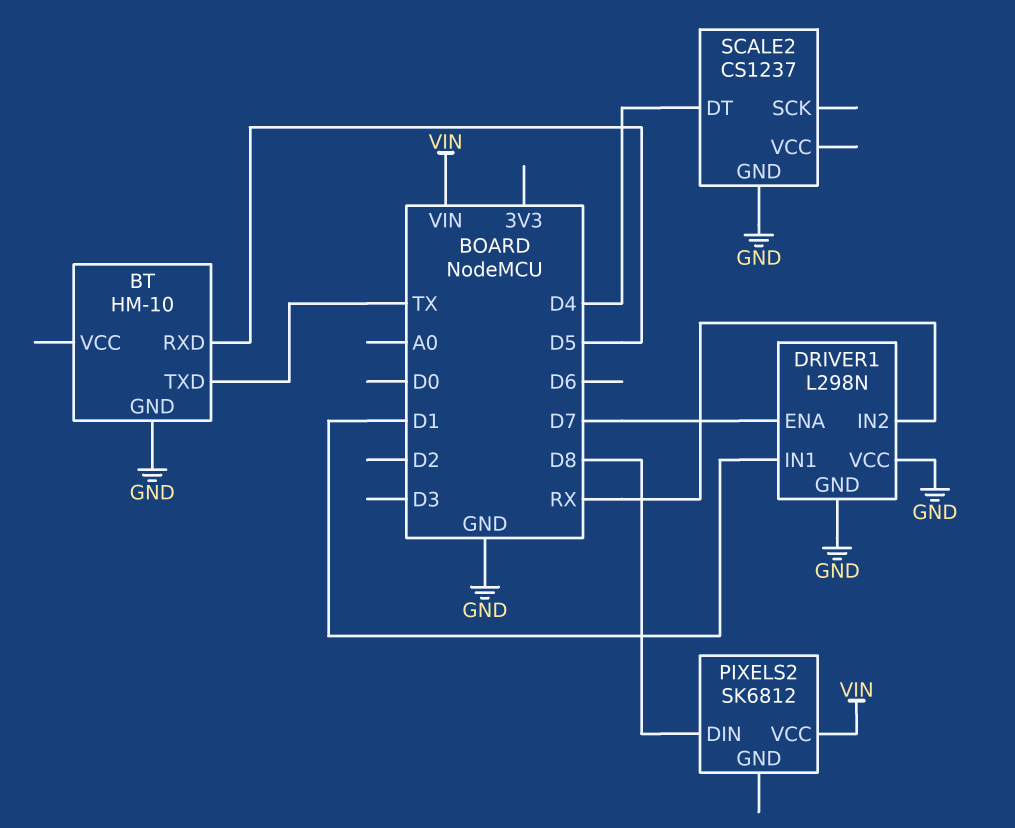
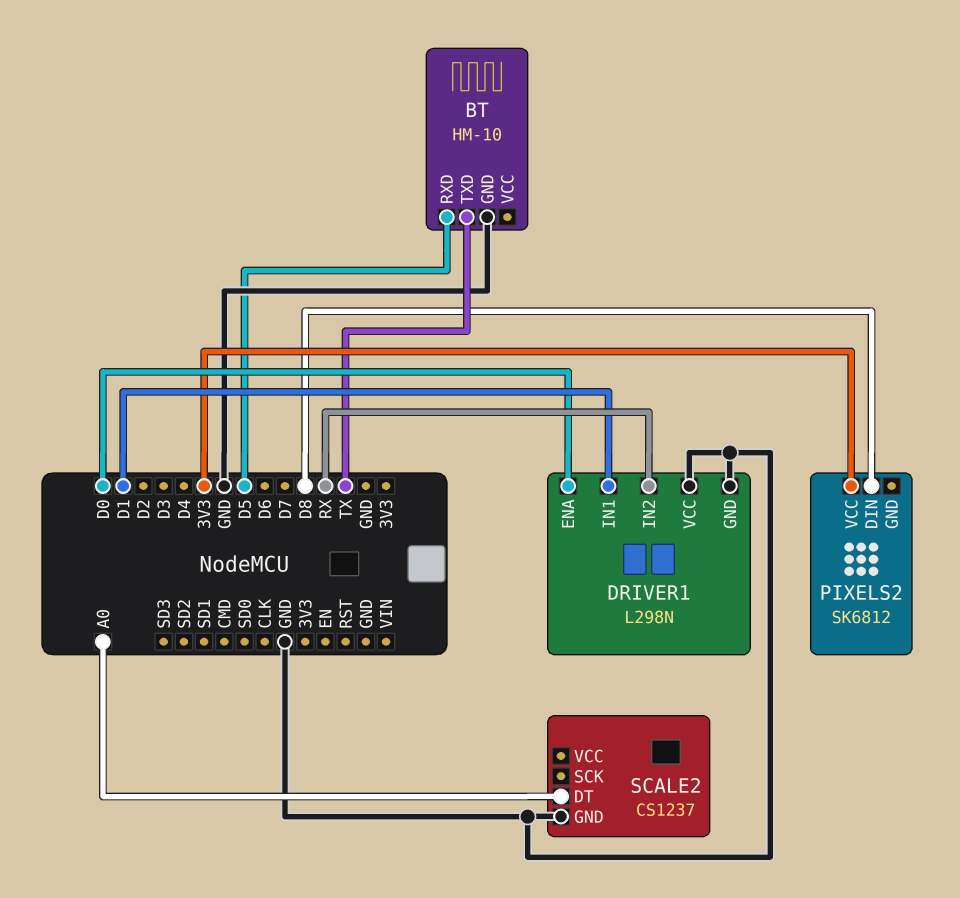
DRIVER1 pin ENA: D7 -> D0
PIXELS2 pin VCC: VIN -> 3V3
SCALE2 pin DT: D4 -> A0

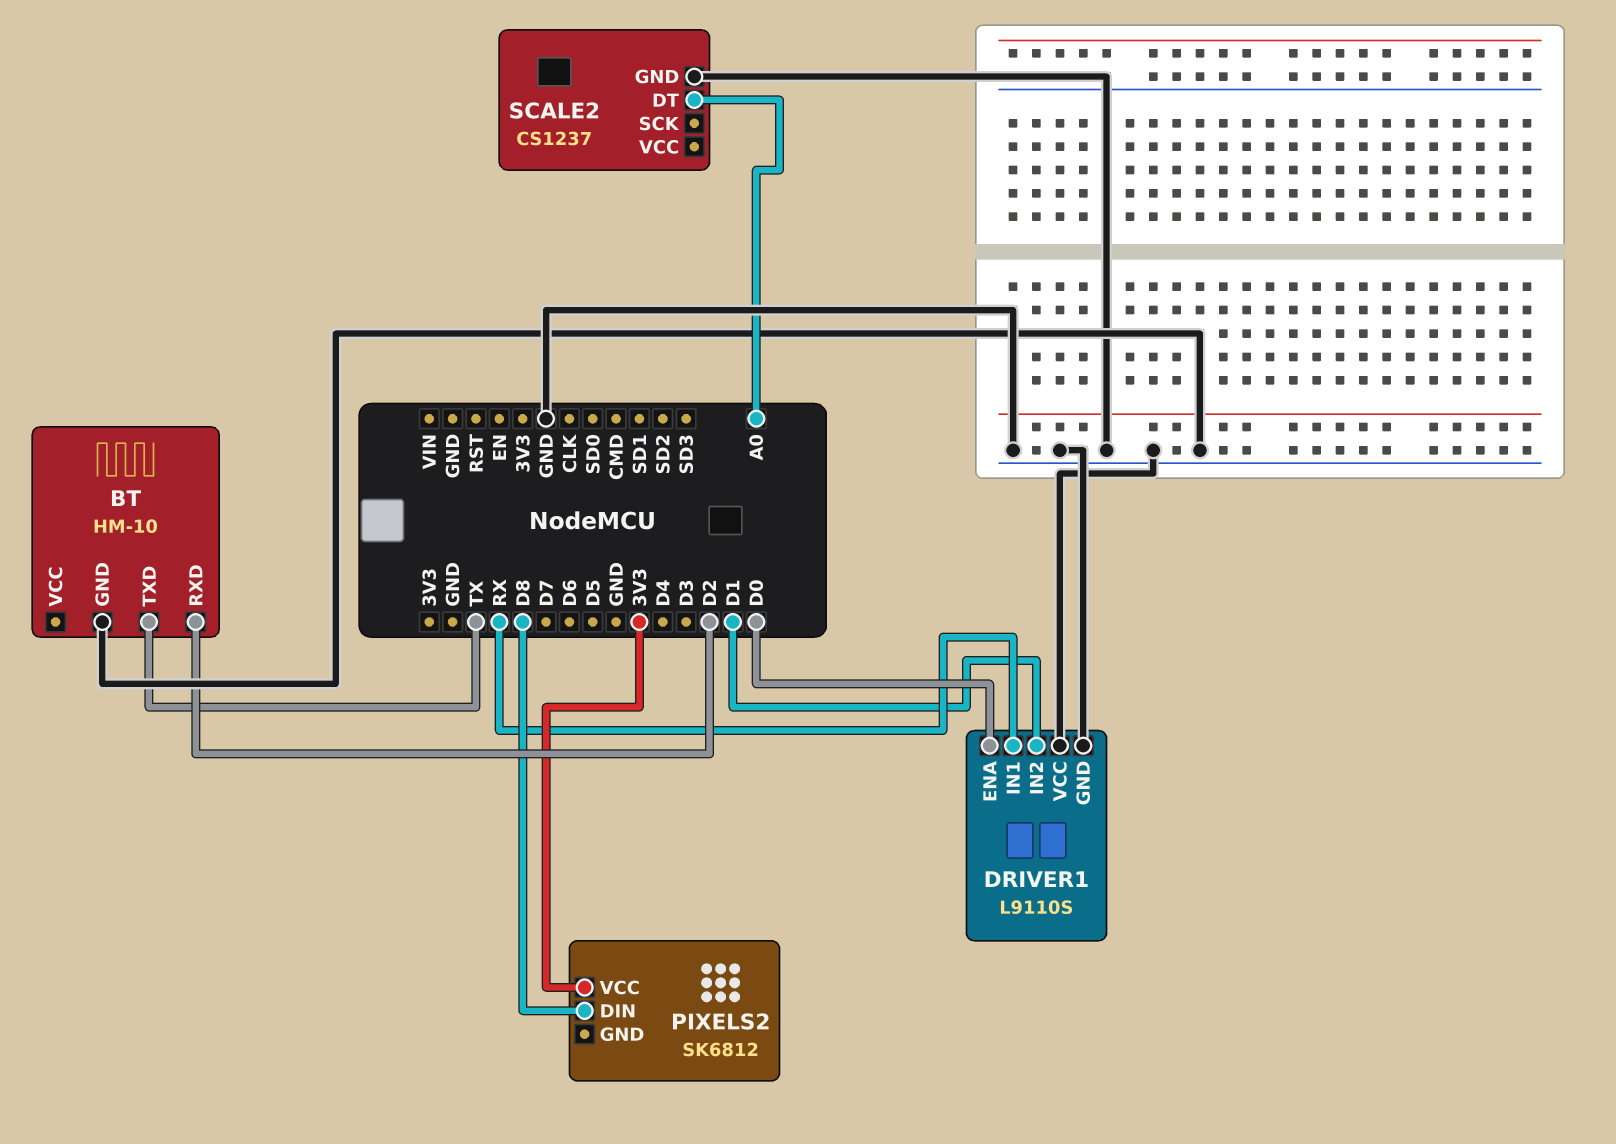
BT pin RXD: D5 -> D2
DRIVER1: L298N -> L9110S
DRIVER1 pin IN1: D1 -> RX
DRIVER1 pin IN2: RX -> D1

